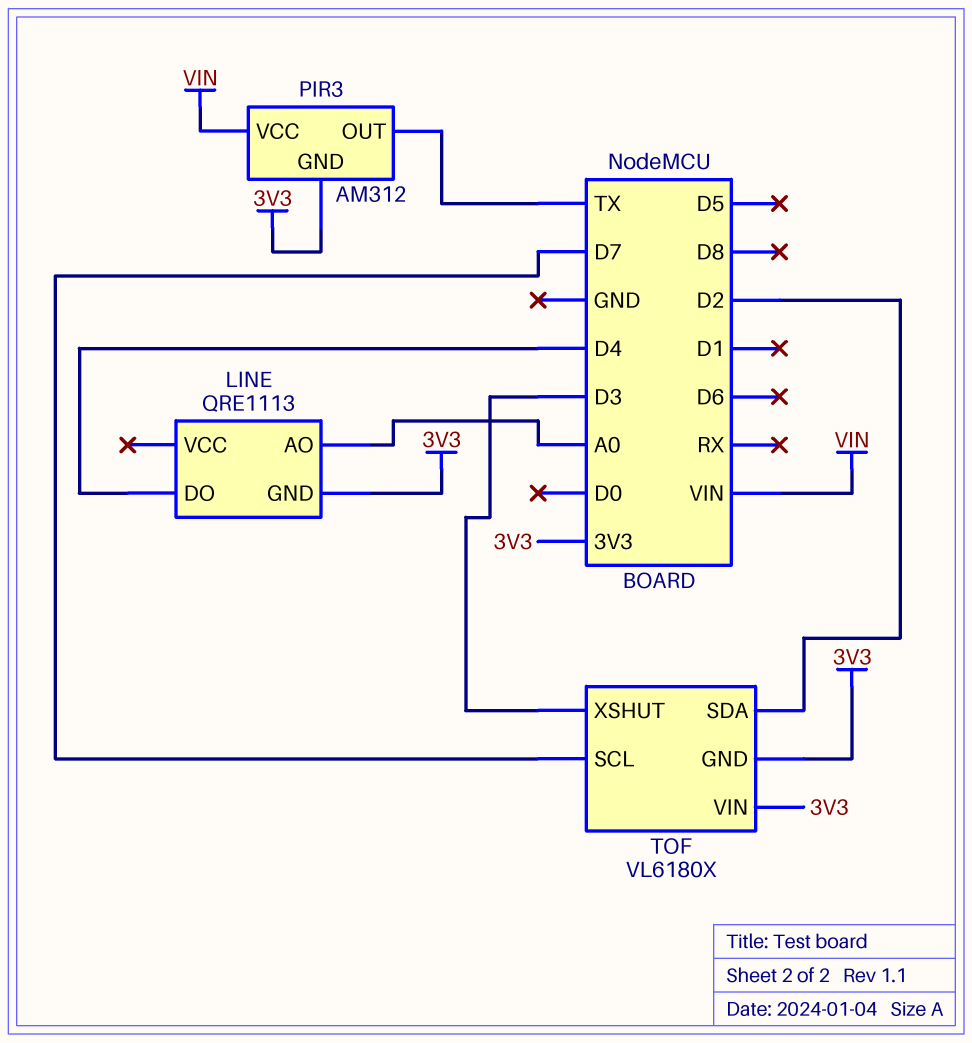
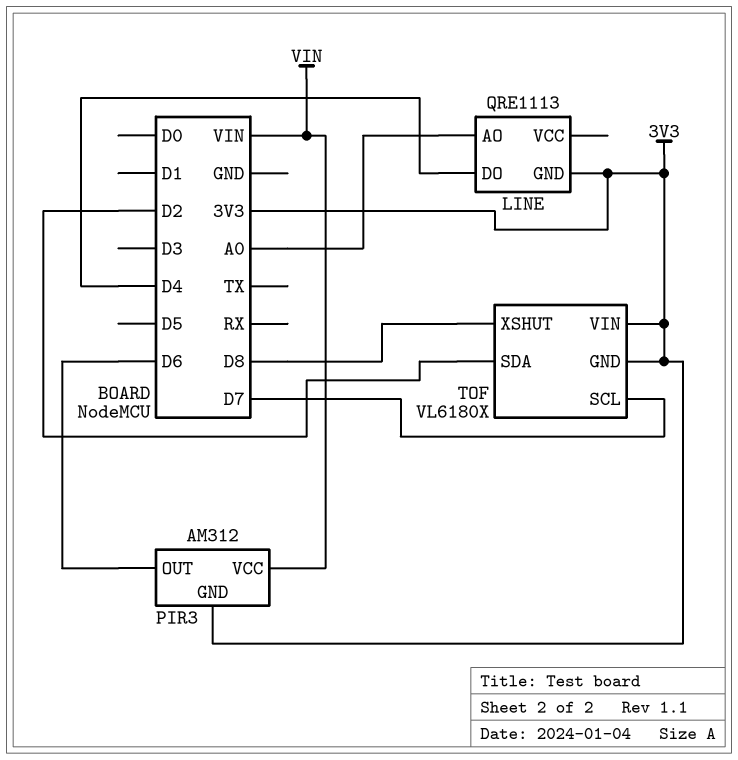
PIR3 pin OUT: TX -> D6
TOF pin XSHUT: D3 -> D8

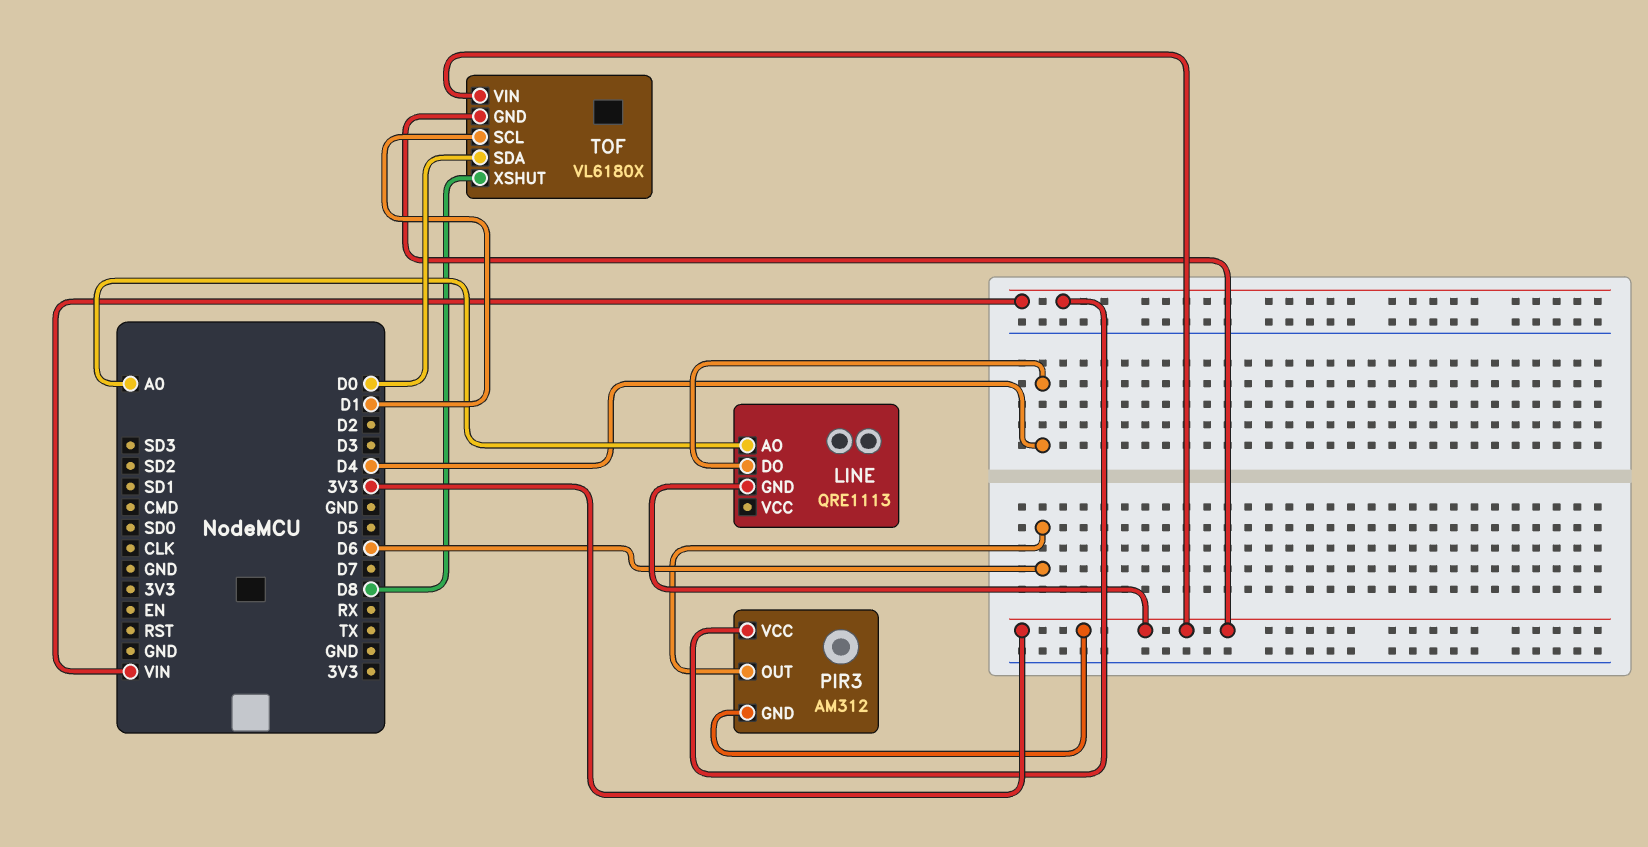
TOF pin SCL: D7 -> D1
TOF pin SDA: D2 -> D0

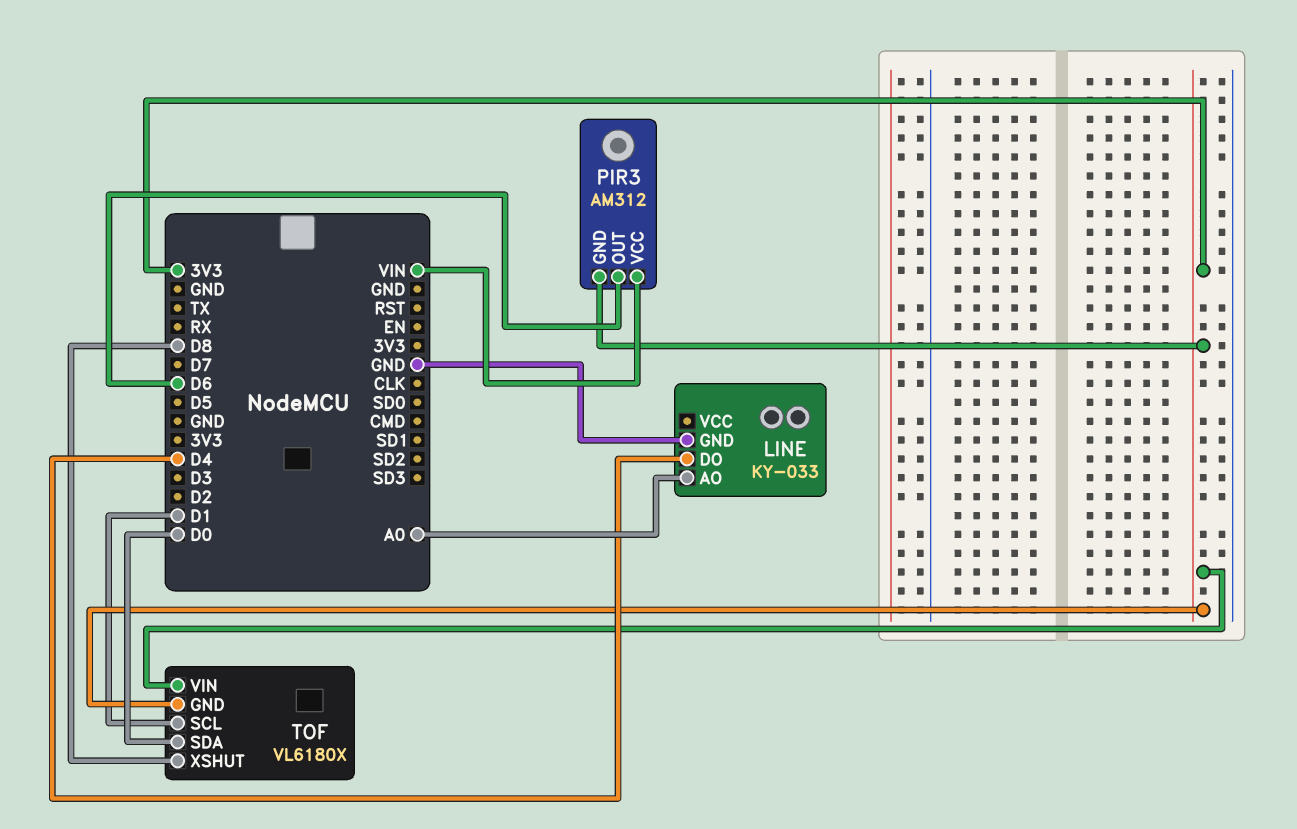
LINE: QRE1113 -> KY-033
LINE pin GND: 3V3 -> GND

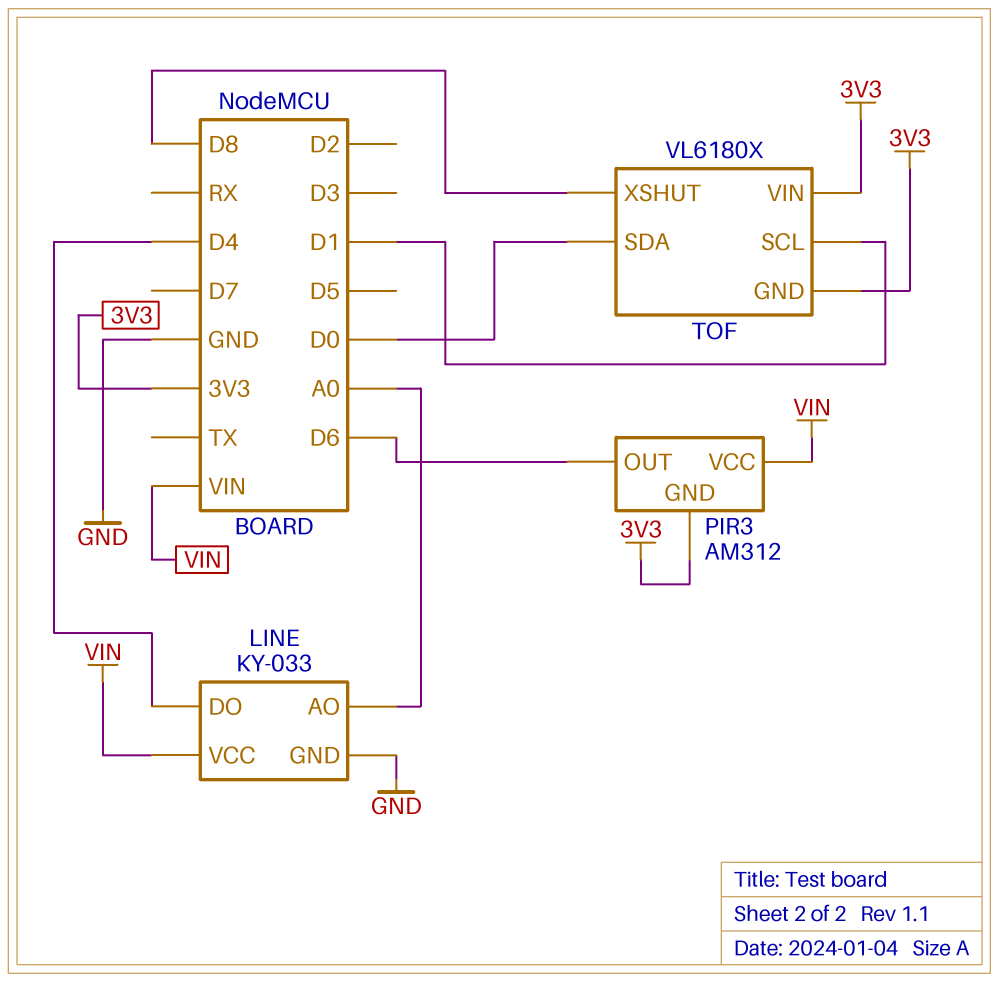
LINE pin VCC: none -> VIN

